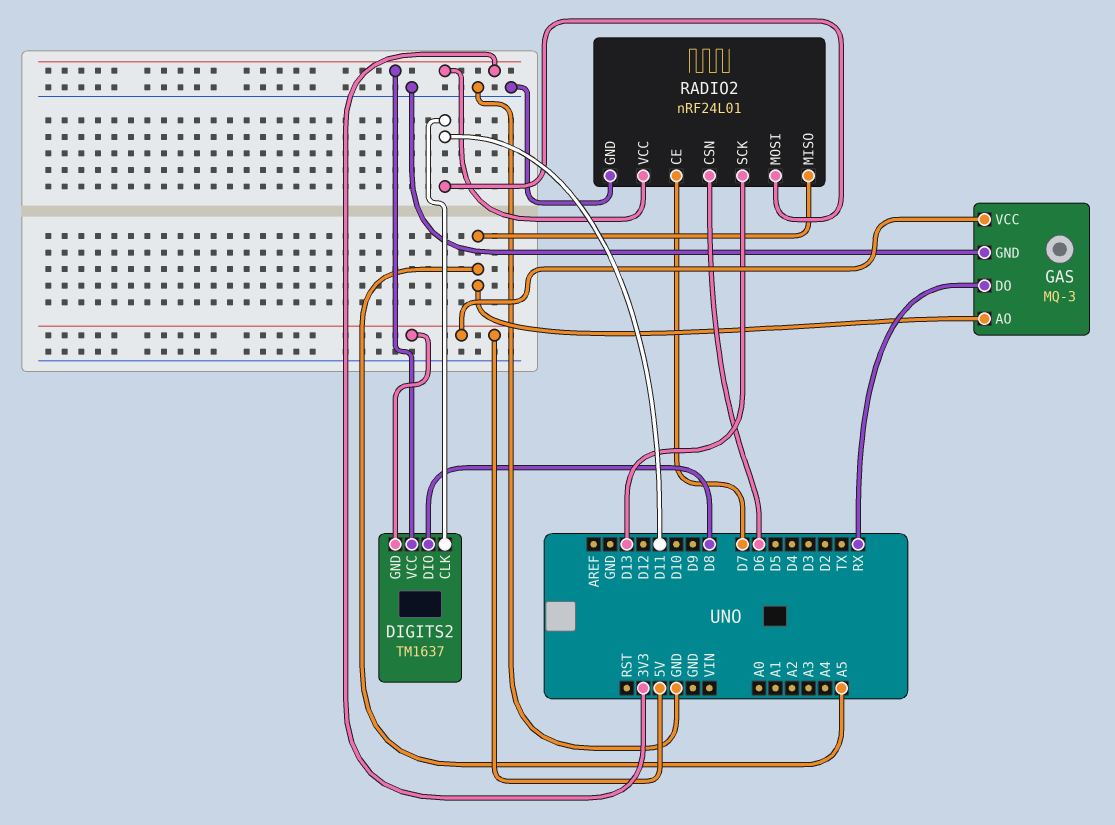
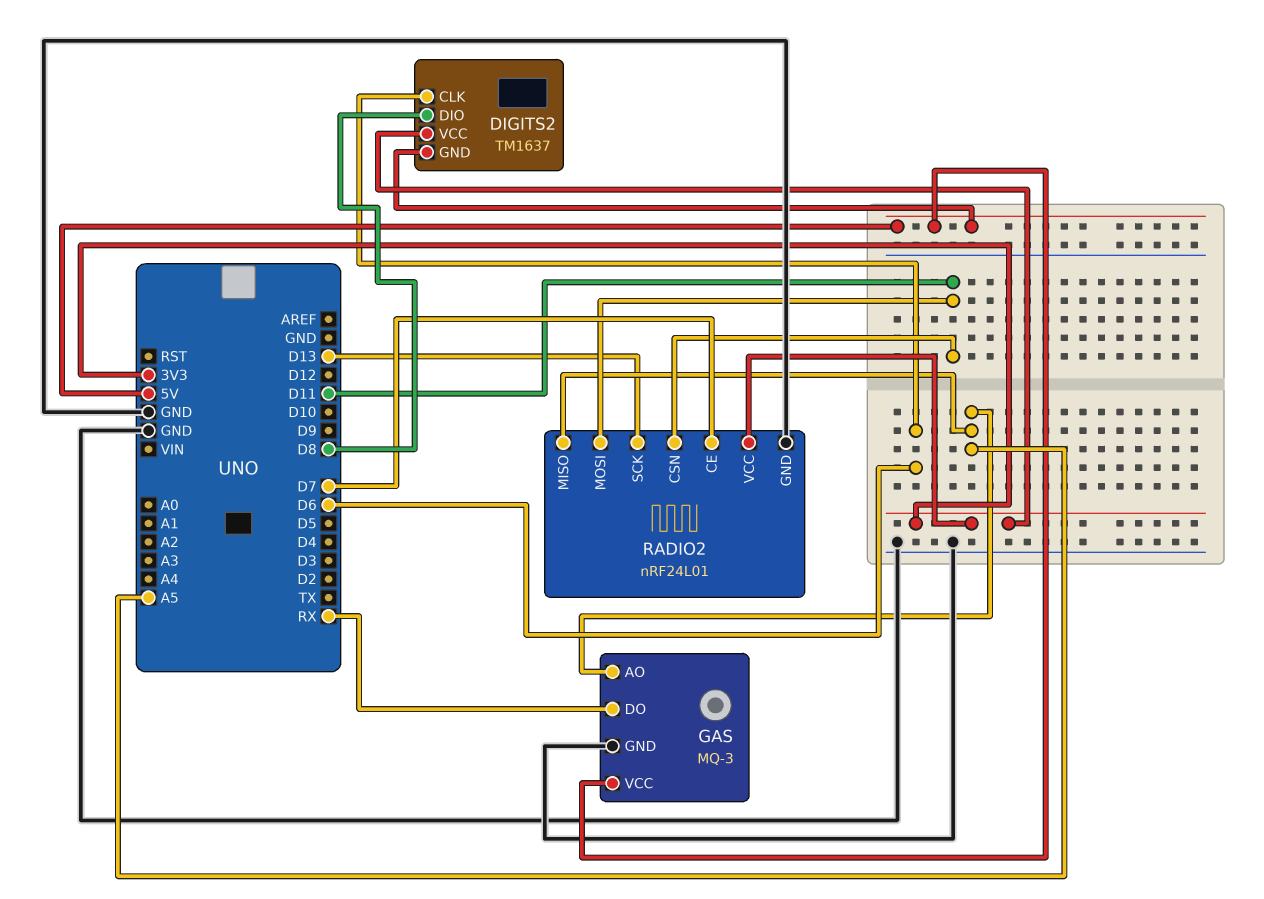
DIGITS2 pin CLK: D11 -> D6
RADIO2 pin CSN: D6 -> D11

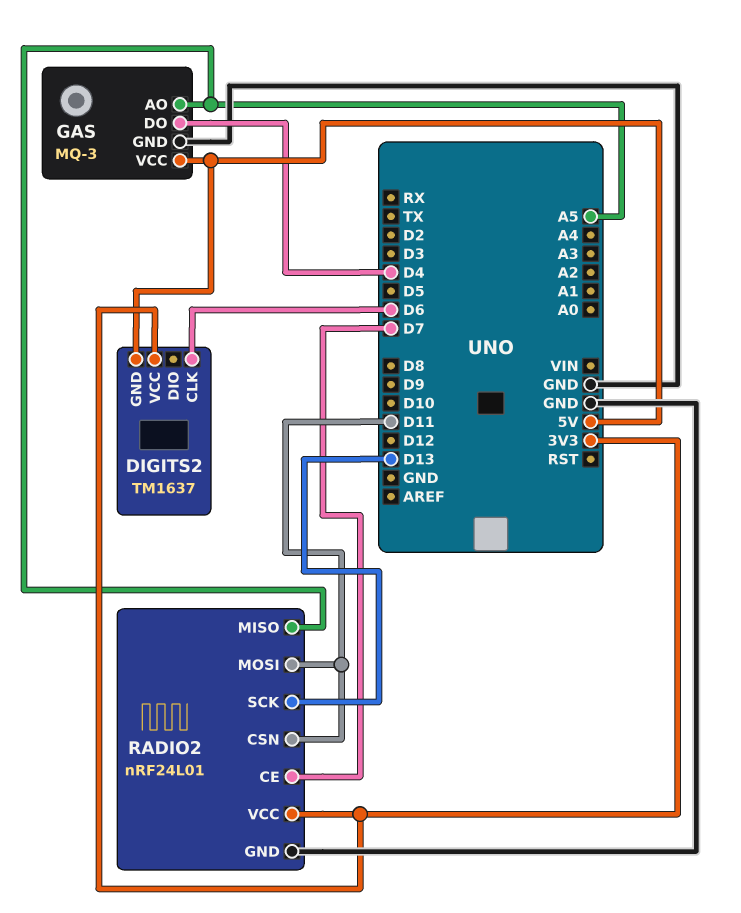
DIGITS2 pin DIO: D8 -> none
GAS pin DO: RX -> D4

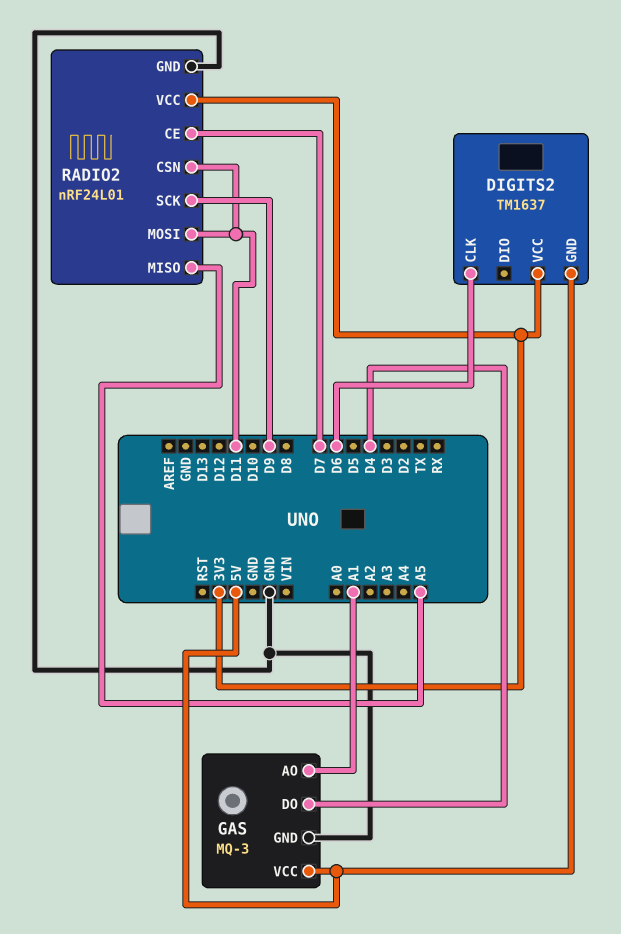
GAS pin AO: A5 -> A1
RADIO2 pin SCK: D13 -> D9

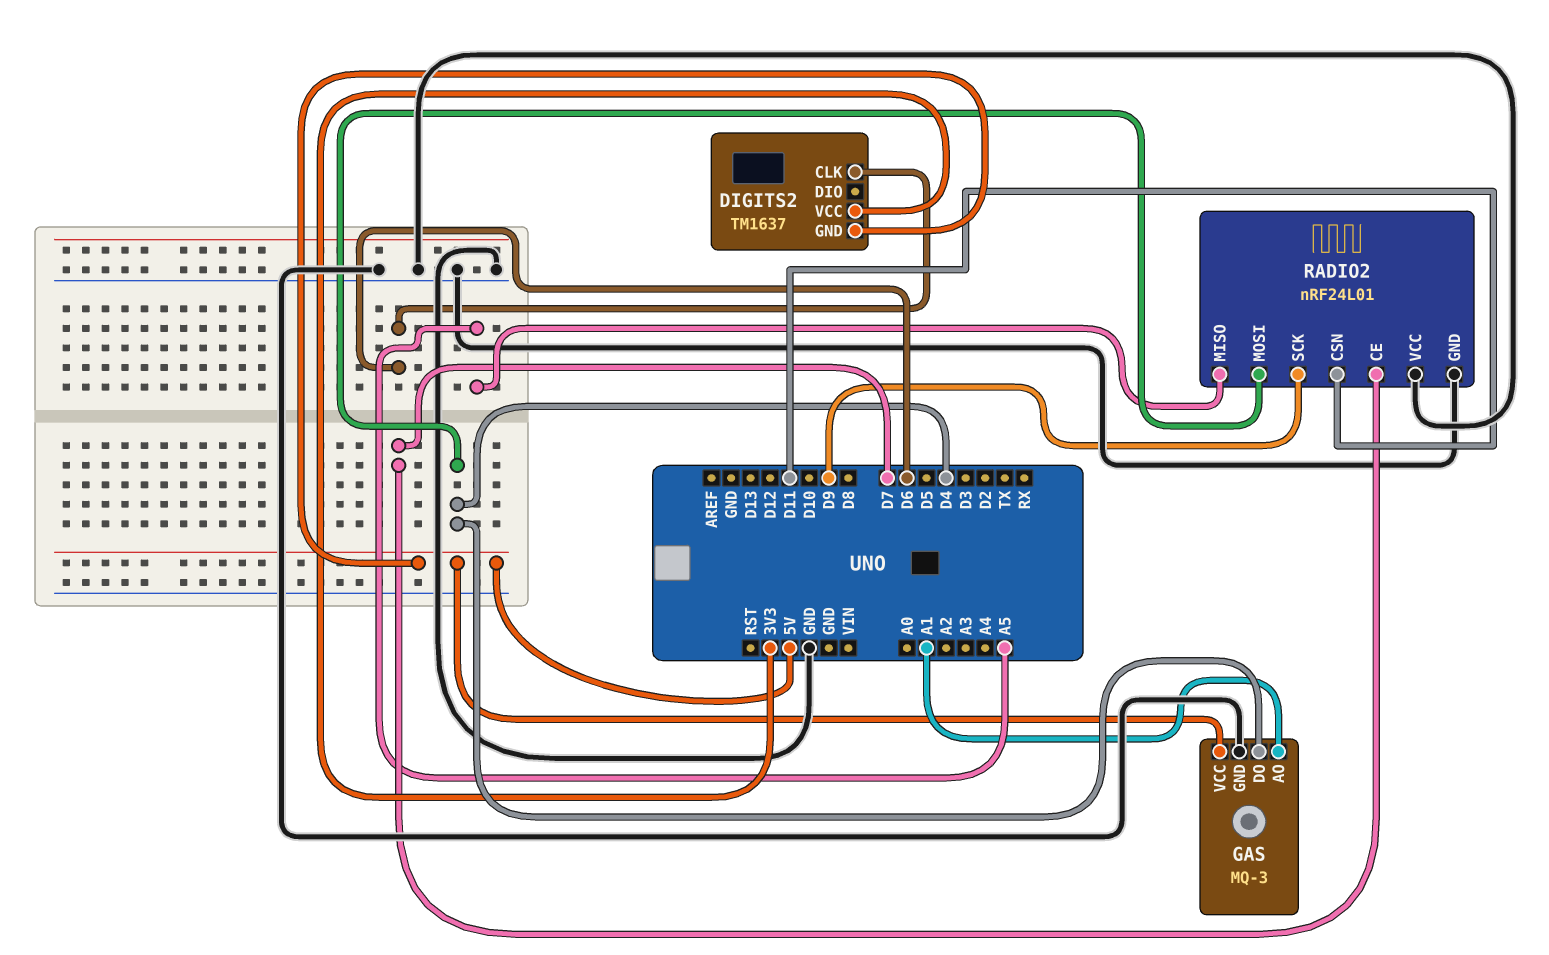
RADIO2 pin MOSI: D11 -> D4
RADIO2 pin VCC: 3V3 -> GND

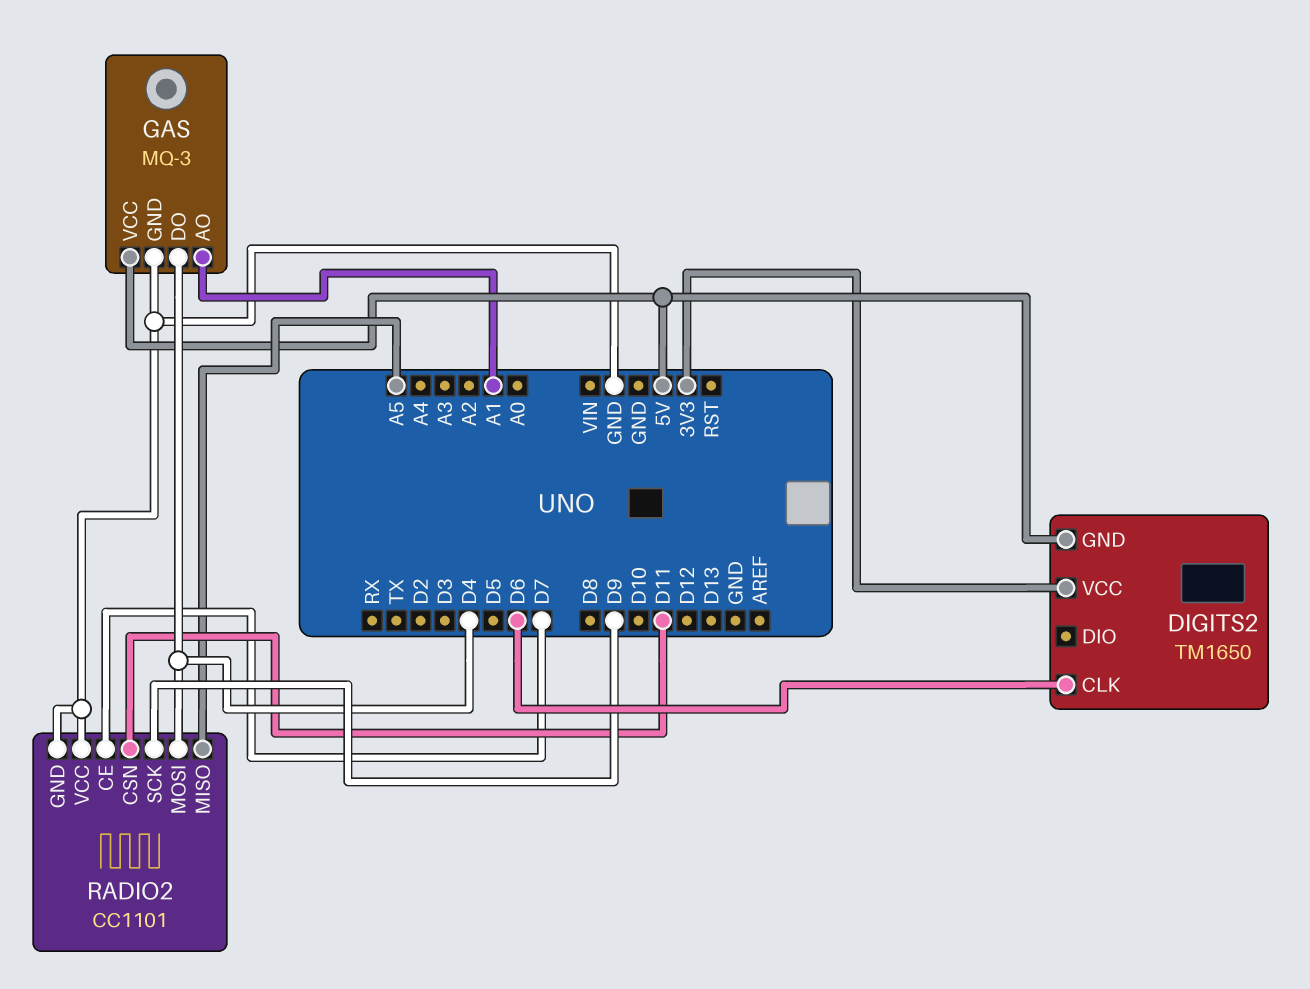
DIGITS2: TM1637 -> TM1650
RADIO2: nRF24L01 -> CC1101

